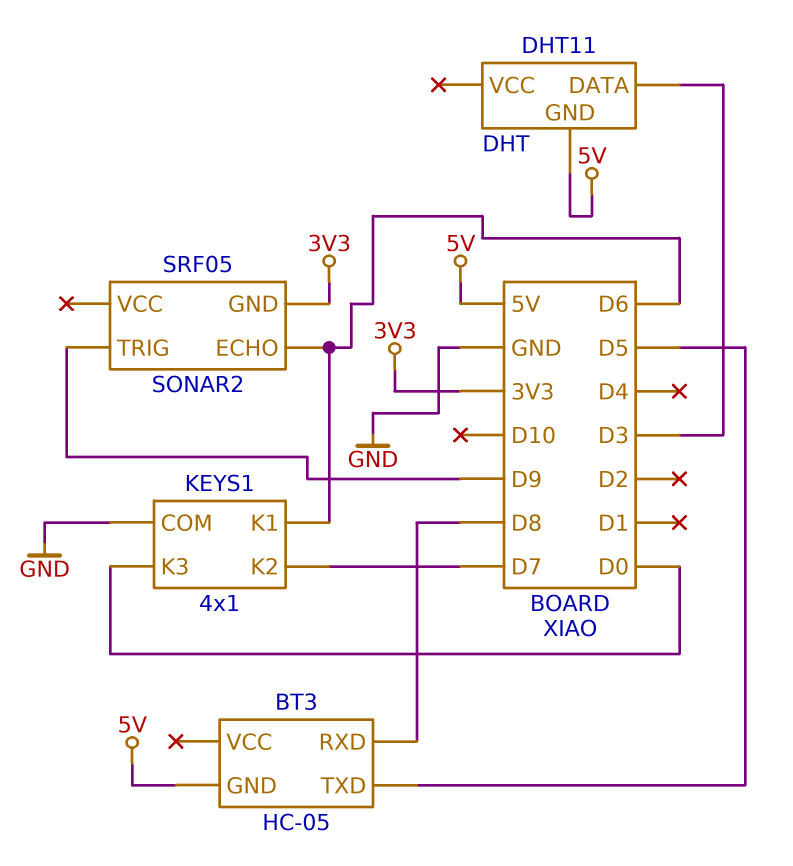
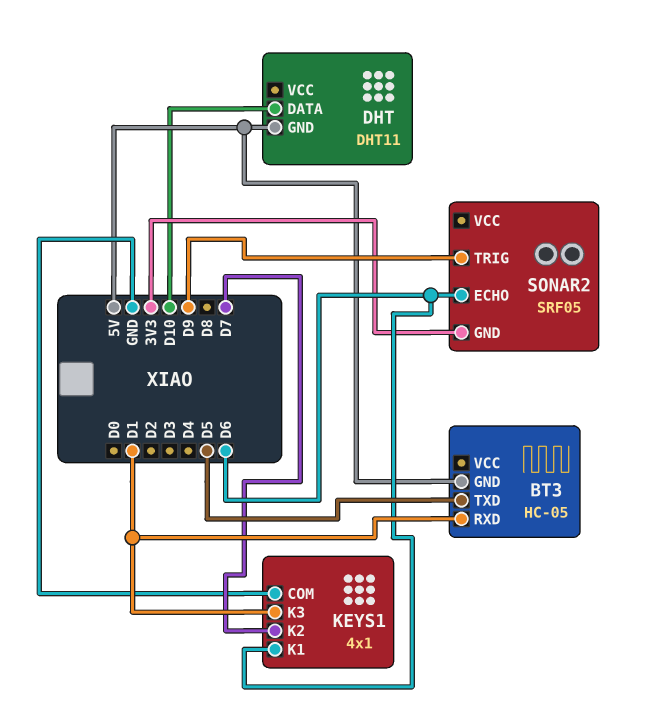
BT3 pin RXD: D8 -> D1
DHT pin DATA: D3 -> D10
KEYS1 pin K3: D0 -> D1

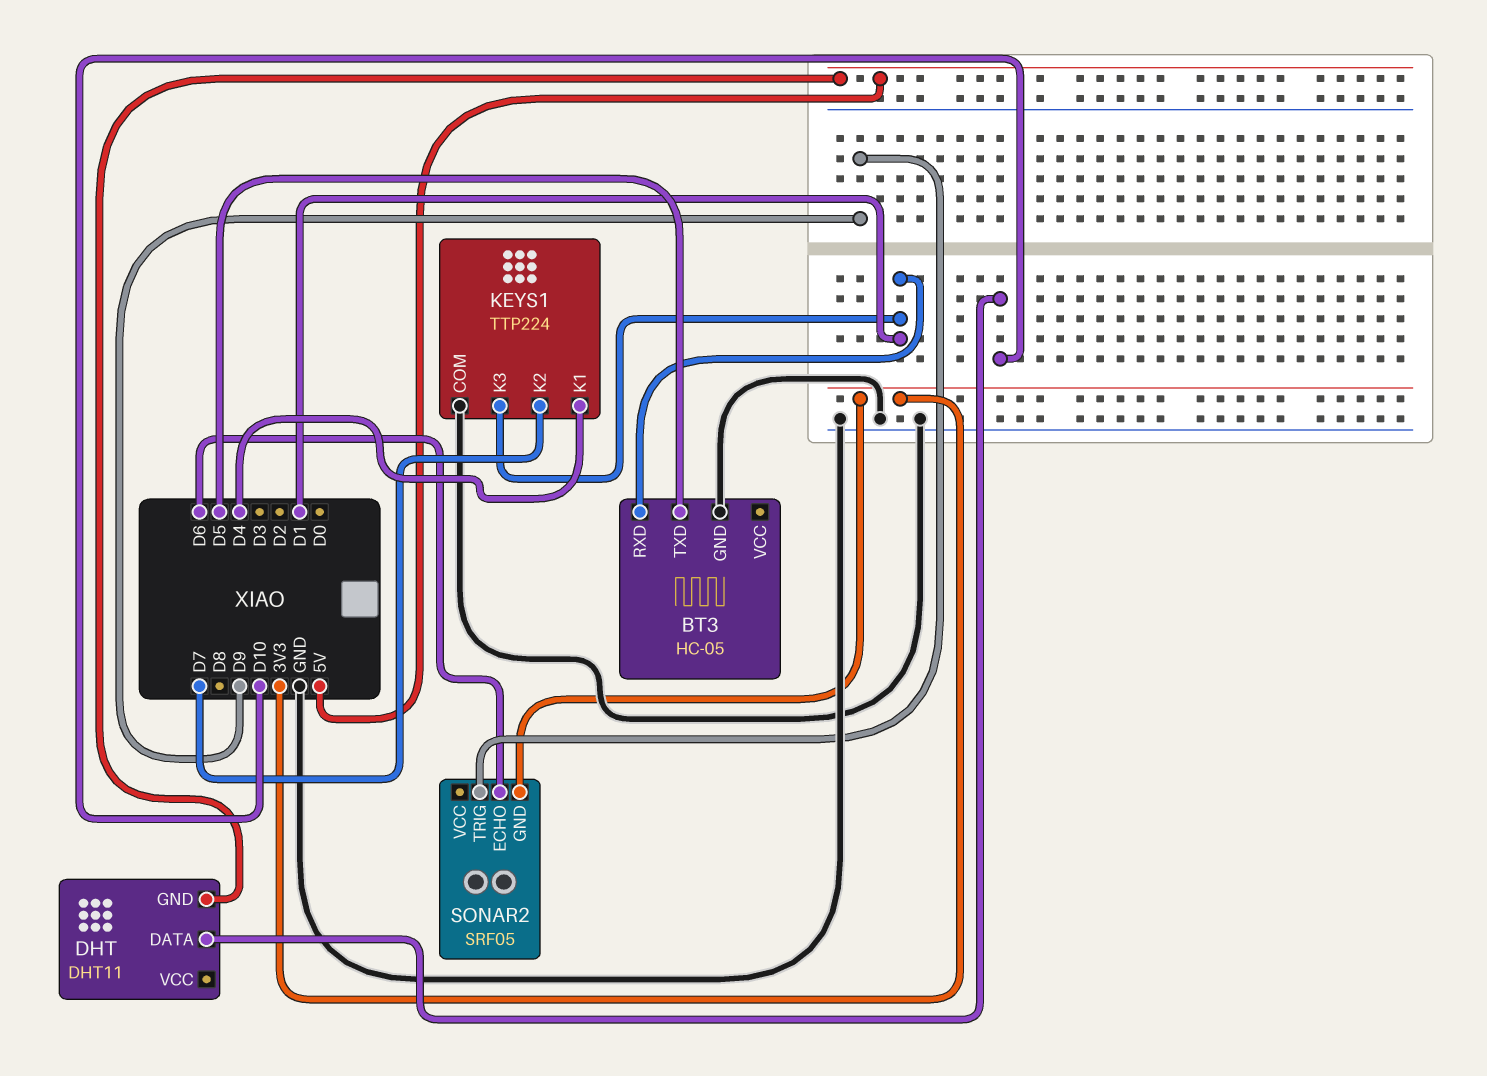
BT3 pin GND: 5V -> GND
KEYS1: 4x1 -> TTP224
KEYS1 pin K1: D6 -> D4

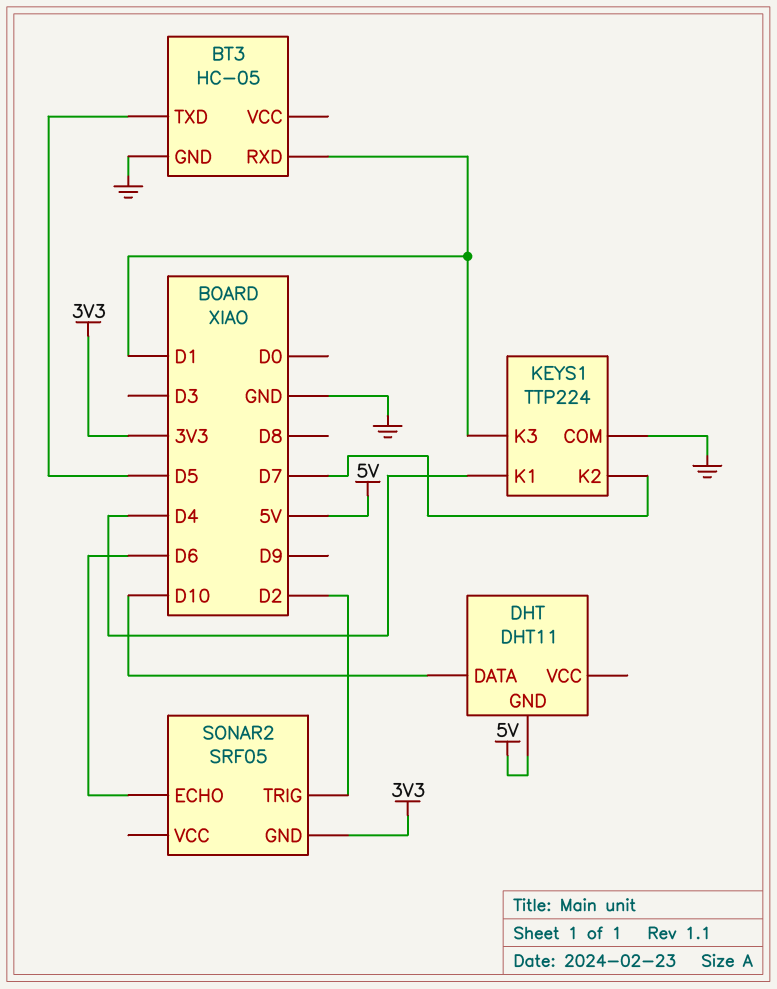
SONAR2 pin TRIG: D9 -> D2

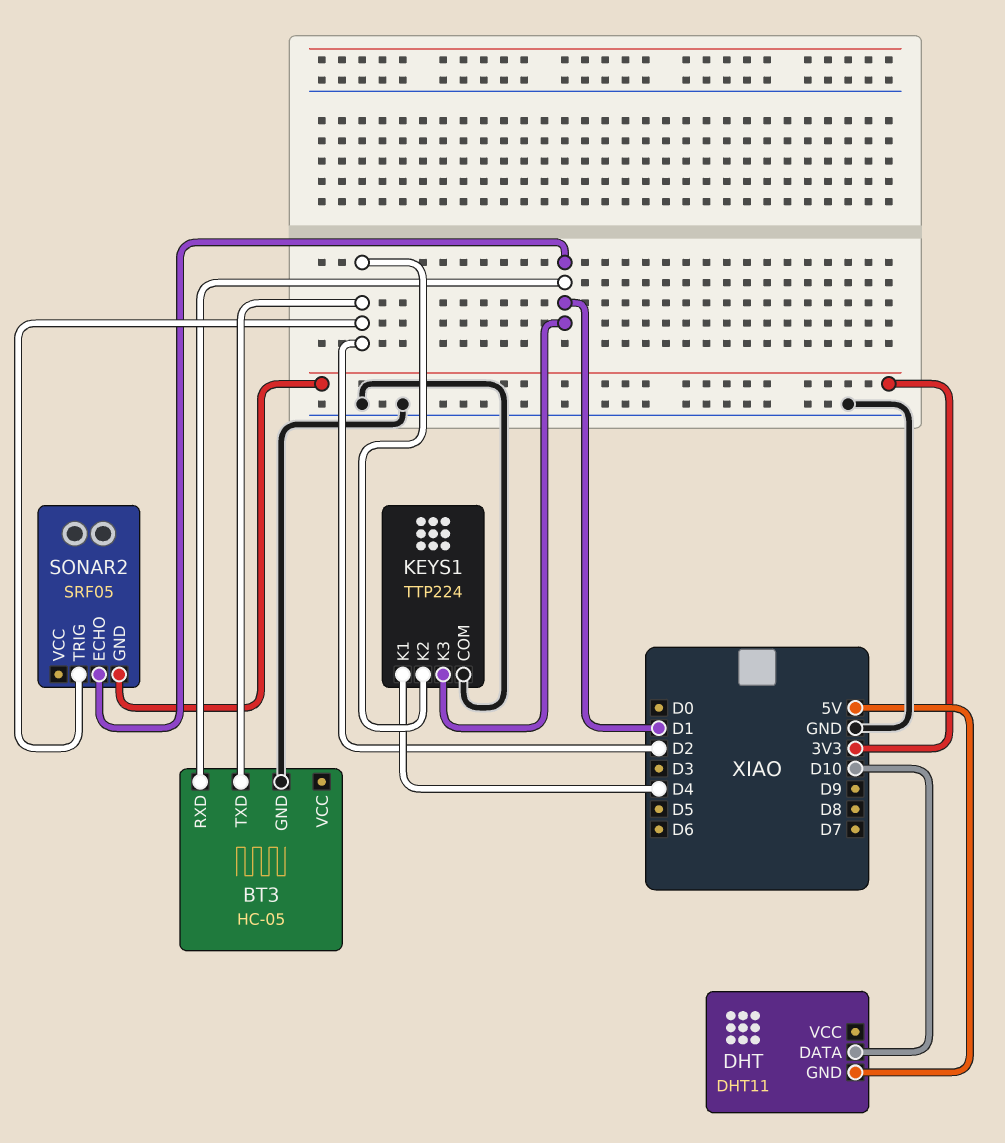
BT3 pin TXD: D5 -> D2
KEYS1 pin K2: D7 -> D2
SONAR2 pin ECHO: D6 -> D1

